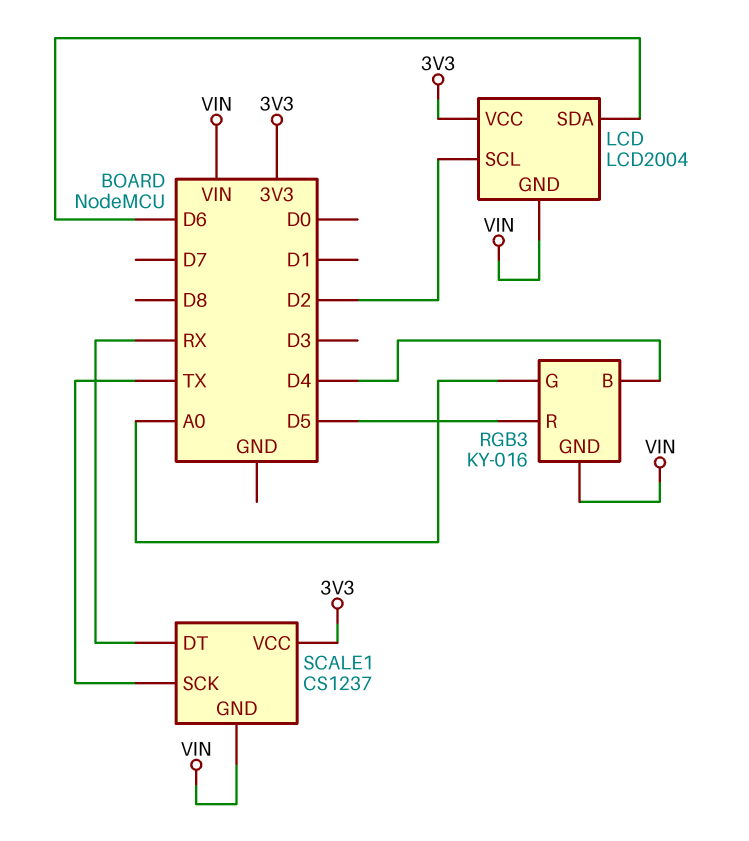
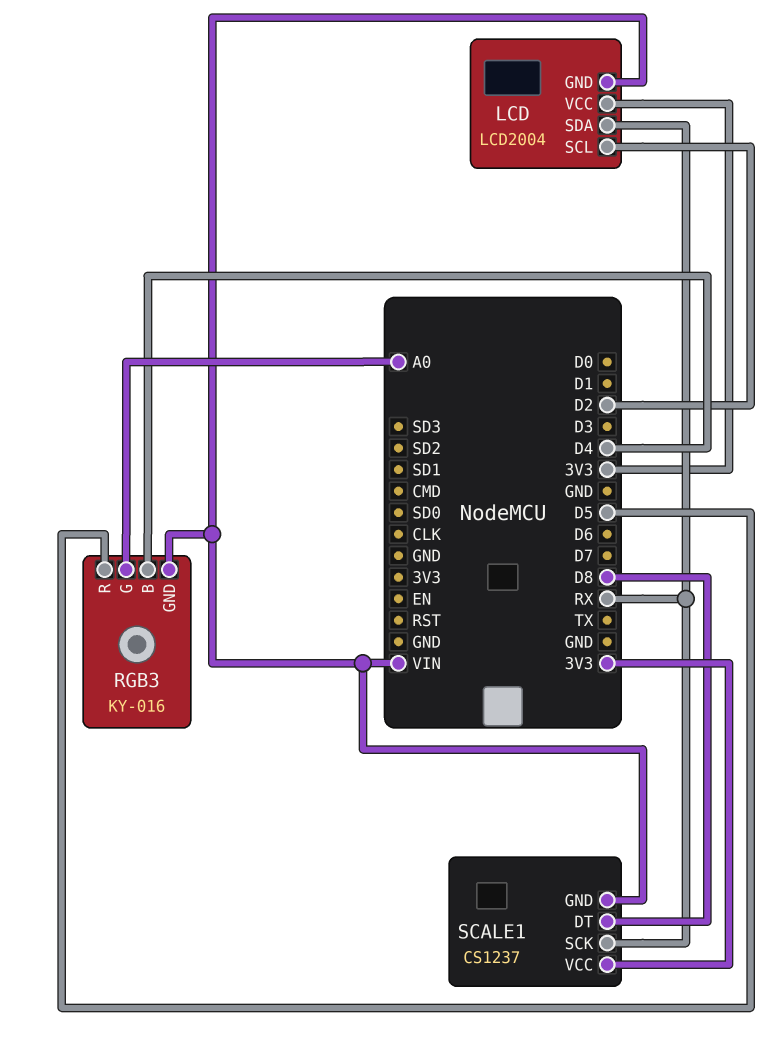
LCD pin SDA: D6 -> RX
SCALE1 pin DT: RX -> D8
SCALE1 pin SCK: TX -> RX

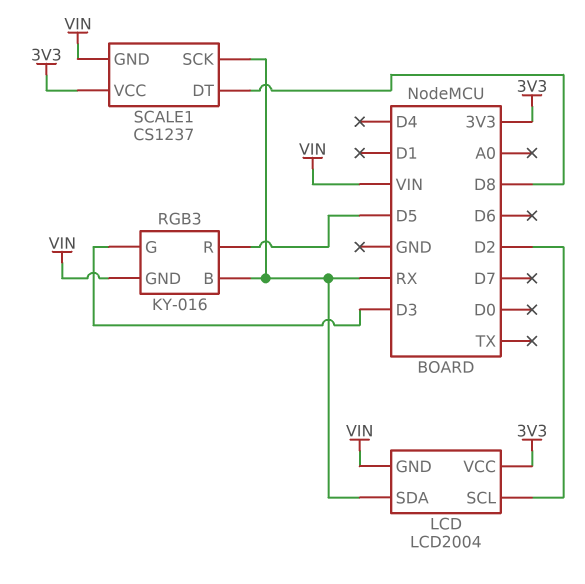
RGB3 pin B: D4 -> RX
RGB3 pin G: A0 -> D3

